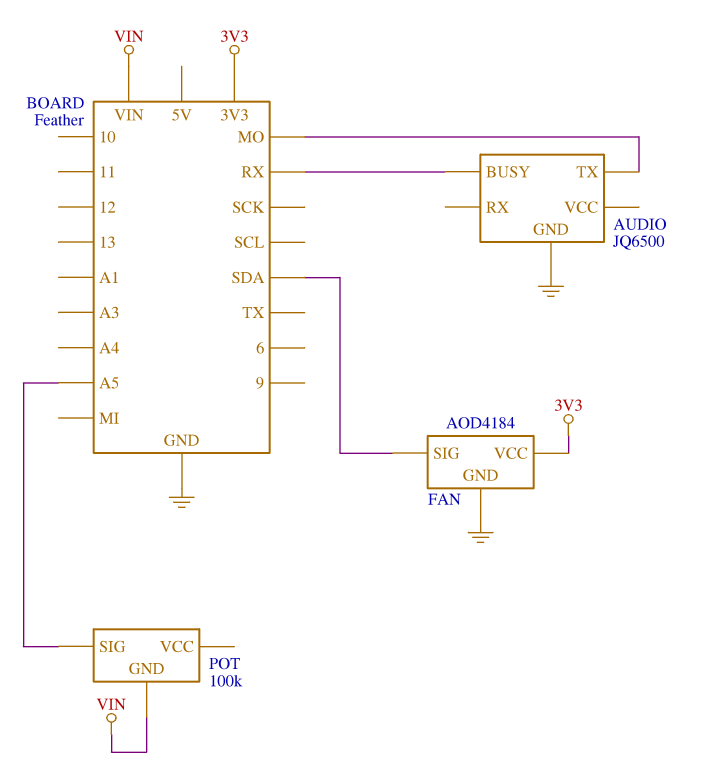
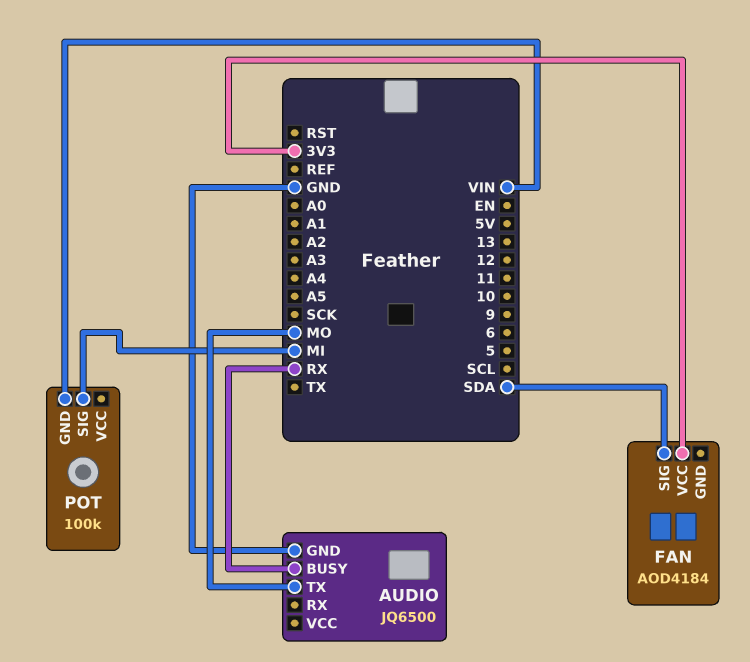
FAN pin GND: GND -> none
POT pin SIG: A5 -> MI

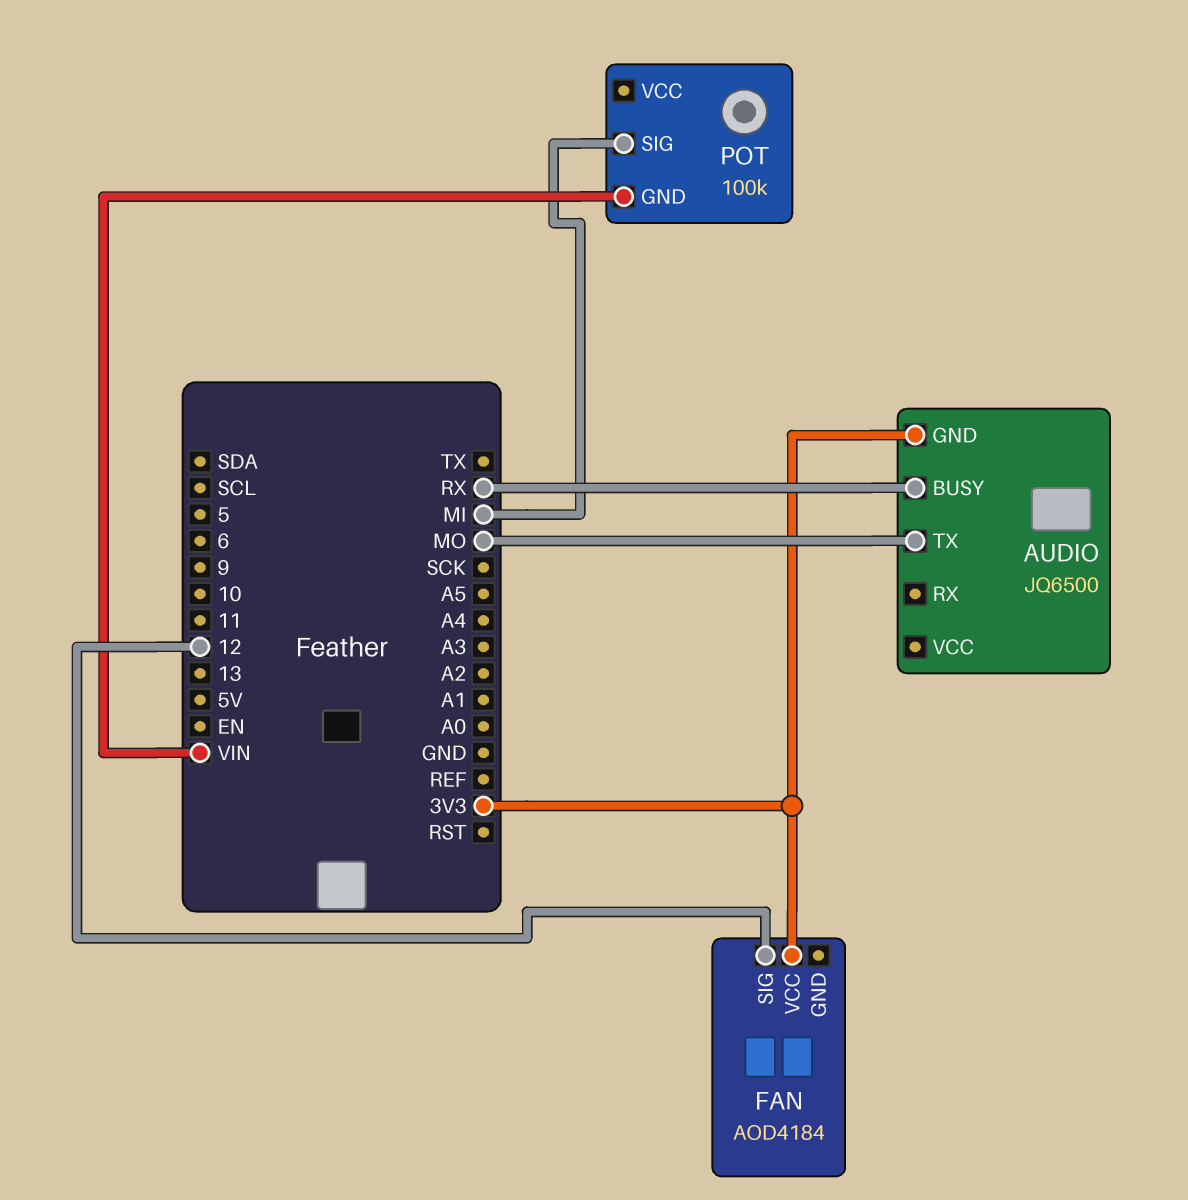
AUDIO pin GND: GND -> 3V3
FAN pin SIG: SDA -> 12

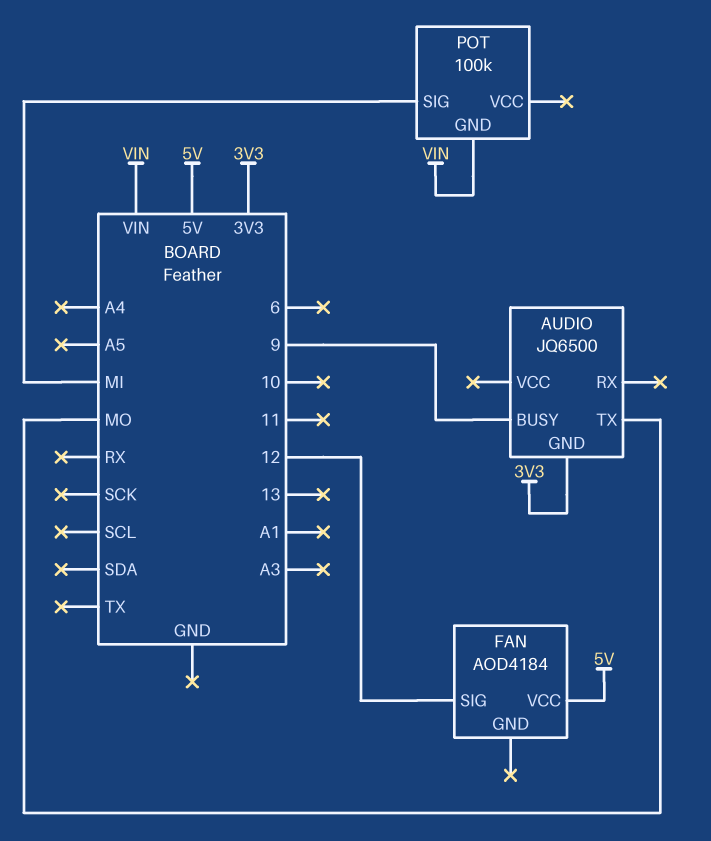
AUDIO pin BUSY: RX -> 9
FAN pin VCC: 3V3 -> 5V

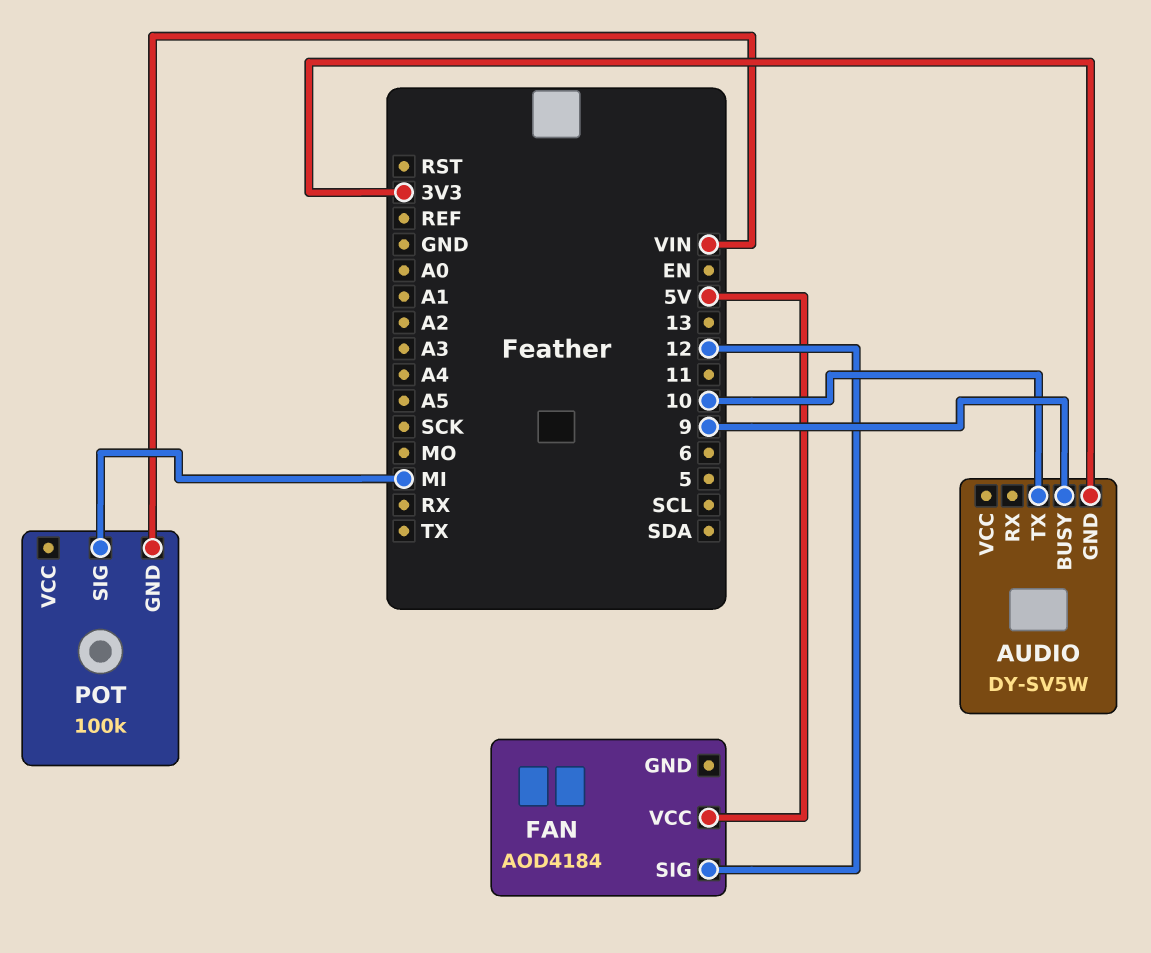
AUDIO: JQ6500 -> DY-SV5W
AUDIO pin TX: MO -> 10

